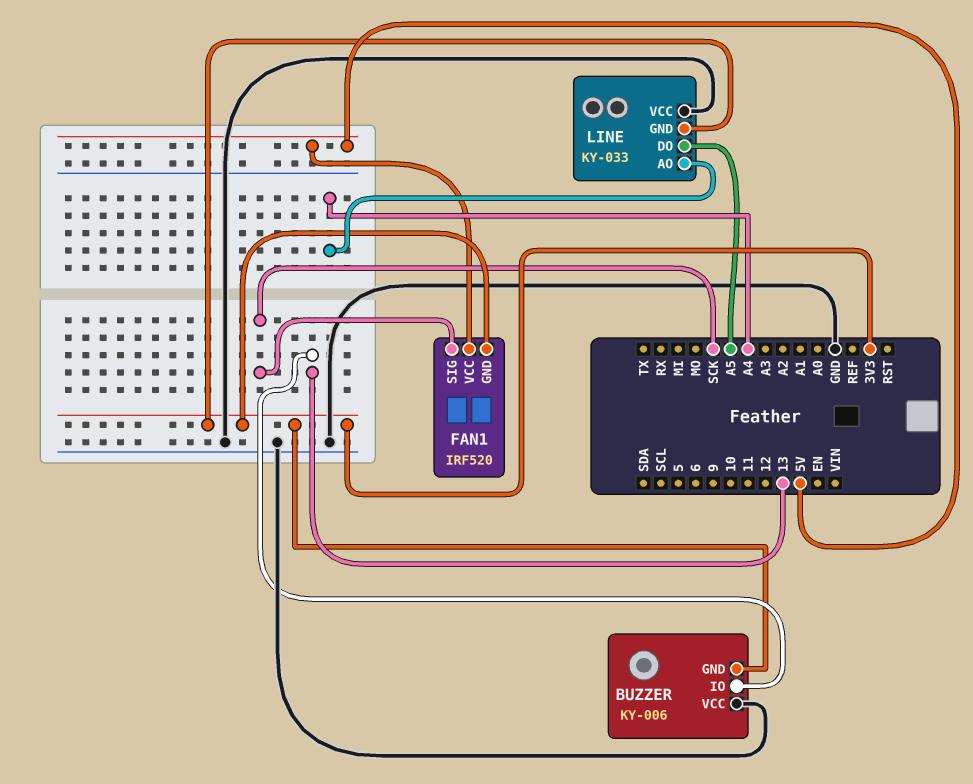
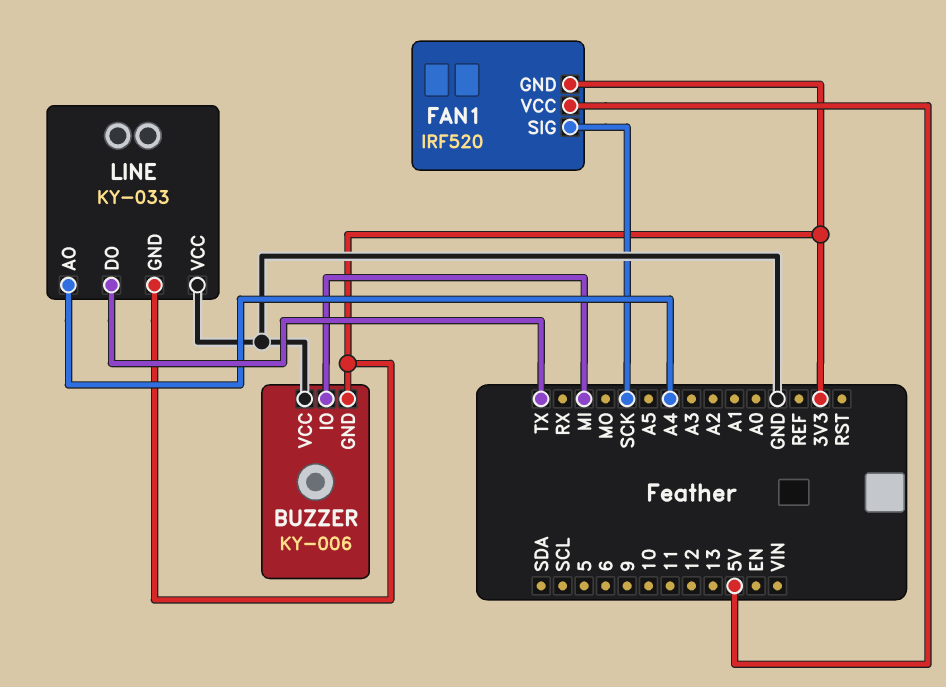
BUZZER pin IO: 13 -> MI
LINE pin DO: A5 -> TX

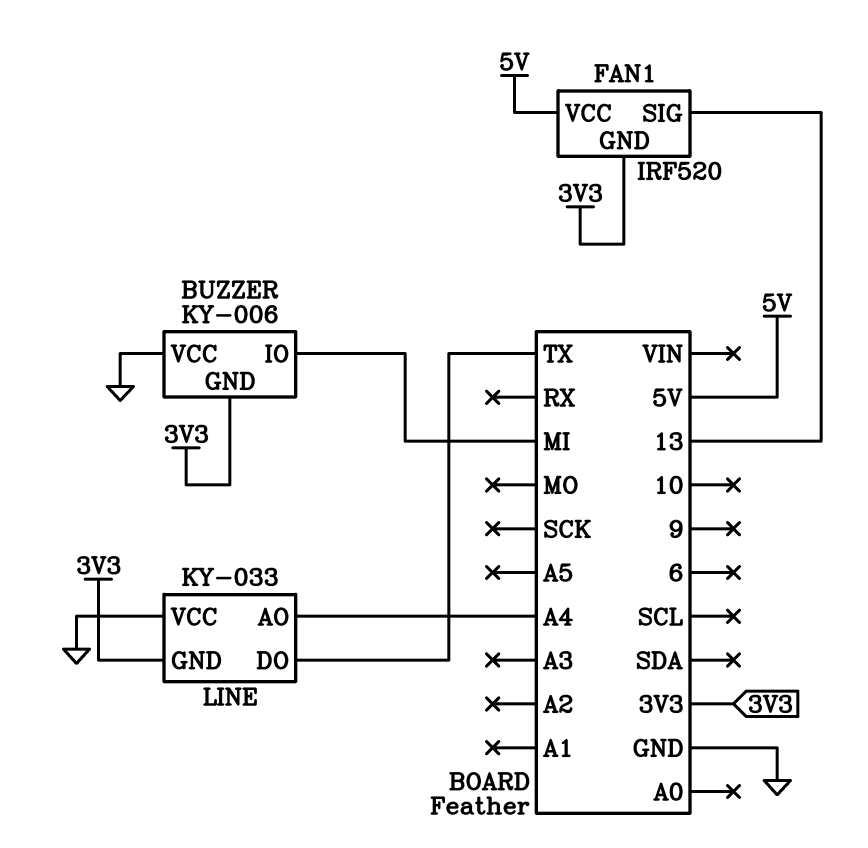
FAN1 pin SIG: SCK -> 13

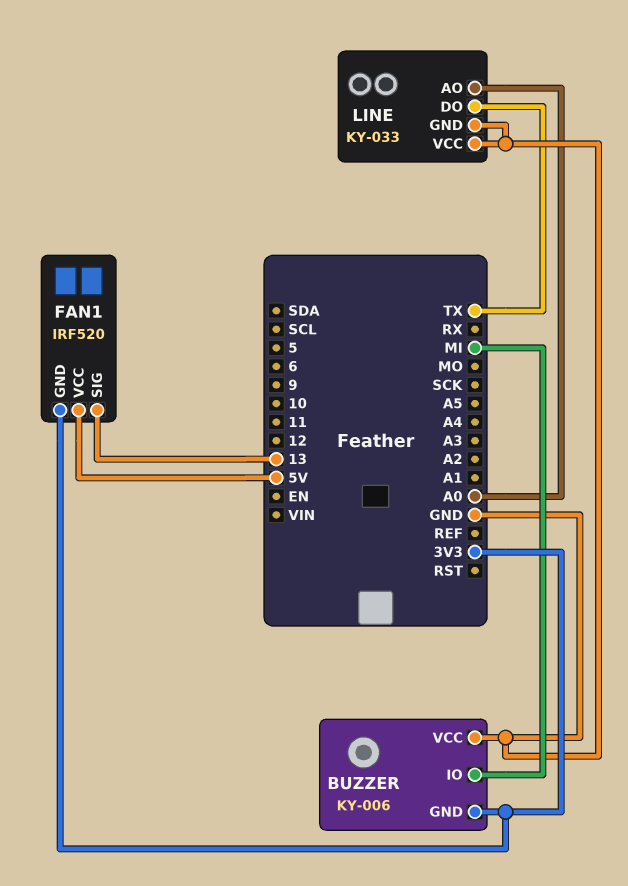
LINE pin AO: A4 -> A0
LINE pin GND: 3V3 -> GND

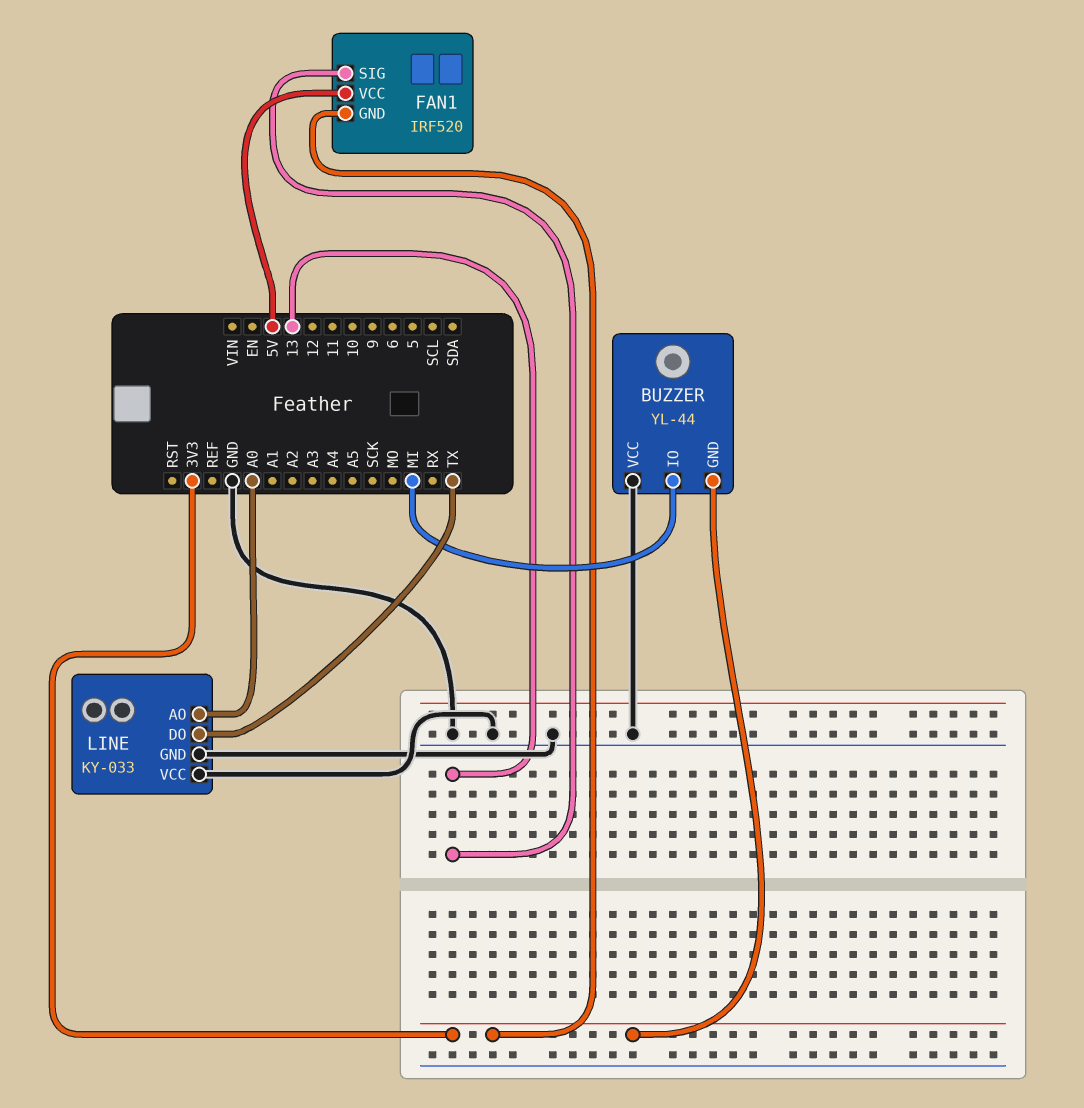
BUZZER: KY-006 -> YL-44

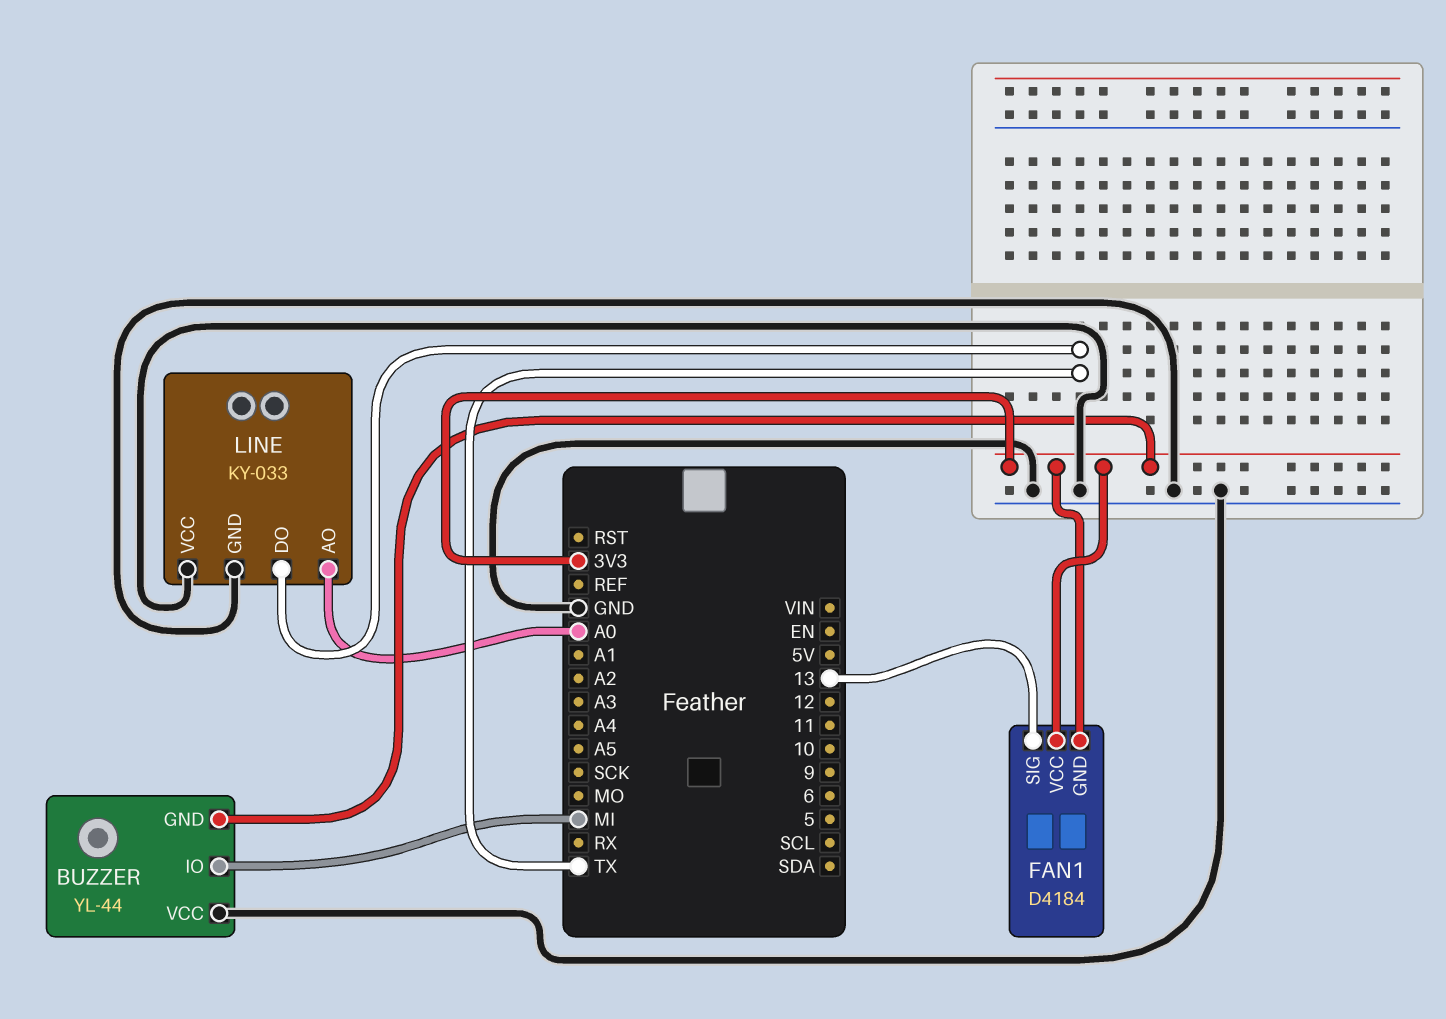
FAN1: IRF520 -> D4184
FAN1 pin VCC: 5V -> 3V3

